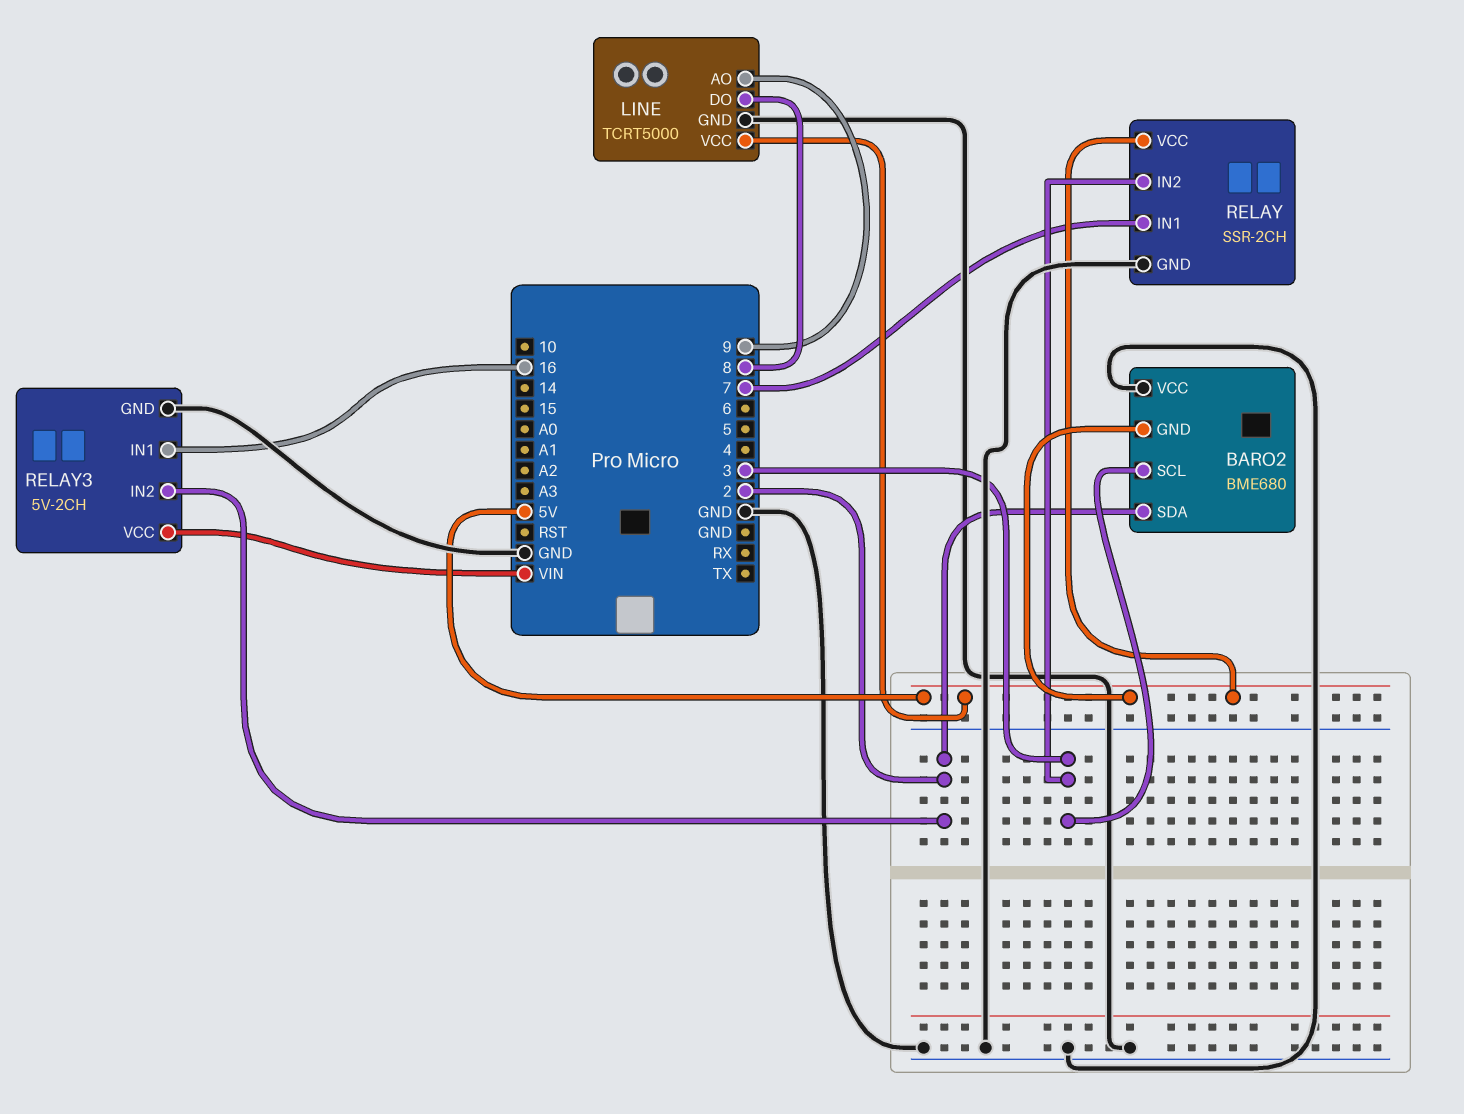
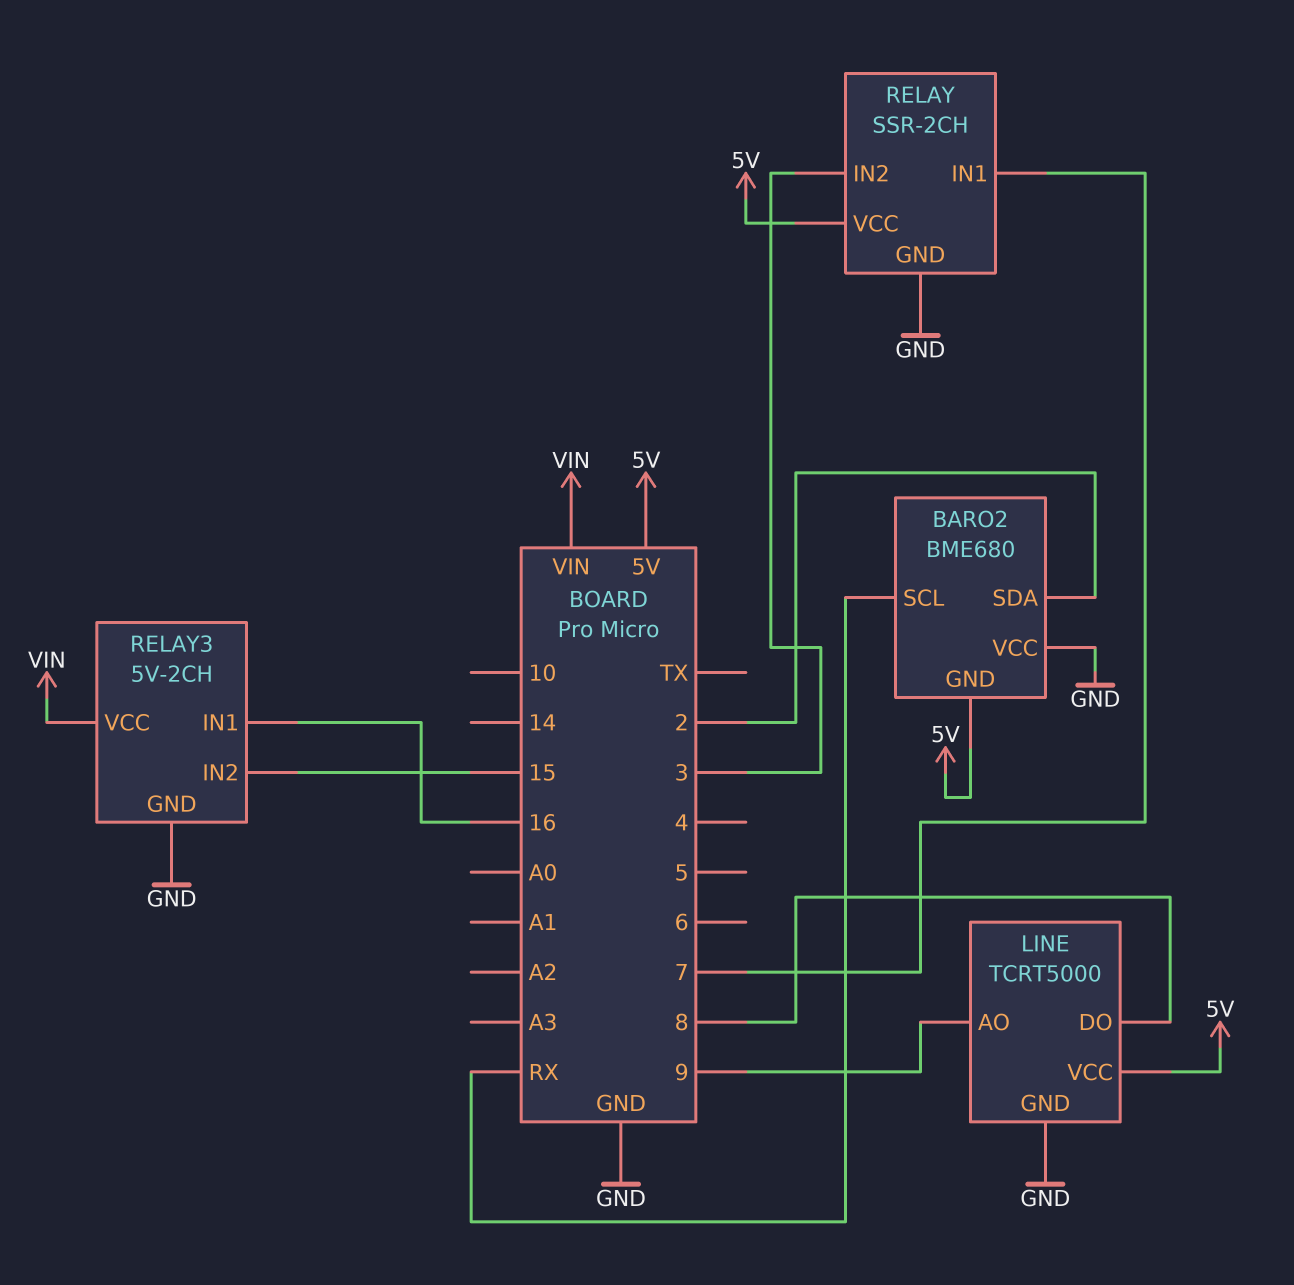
BARO2 pin SCL: 3 -> RX
RELAY3 pin IN2: 2 -> 15

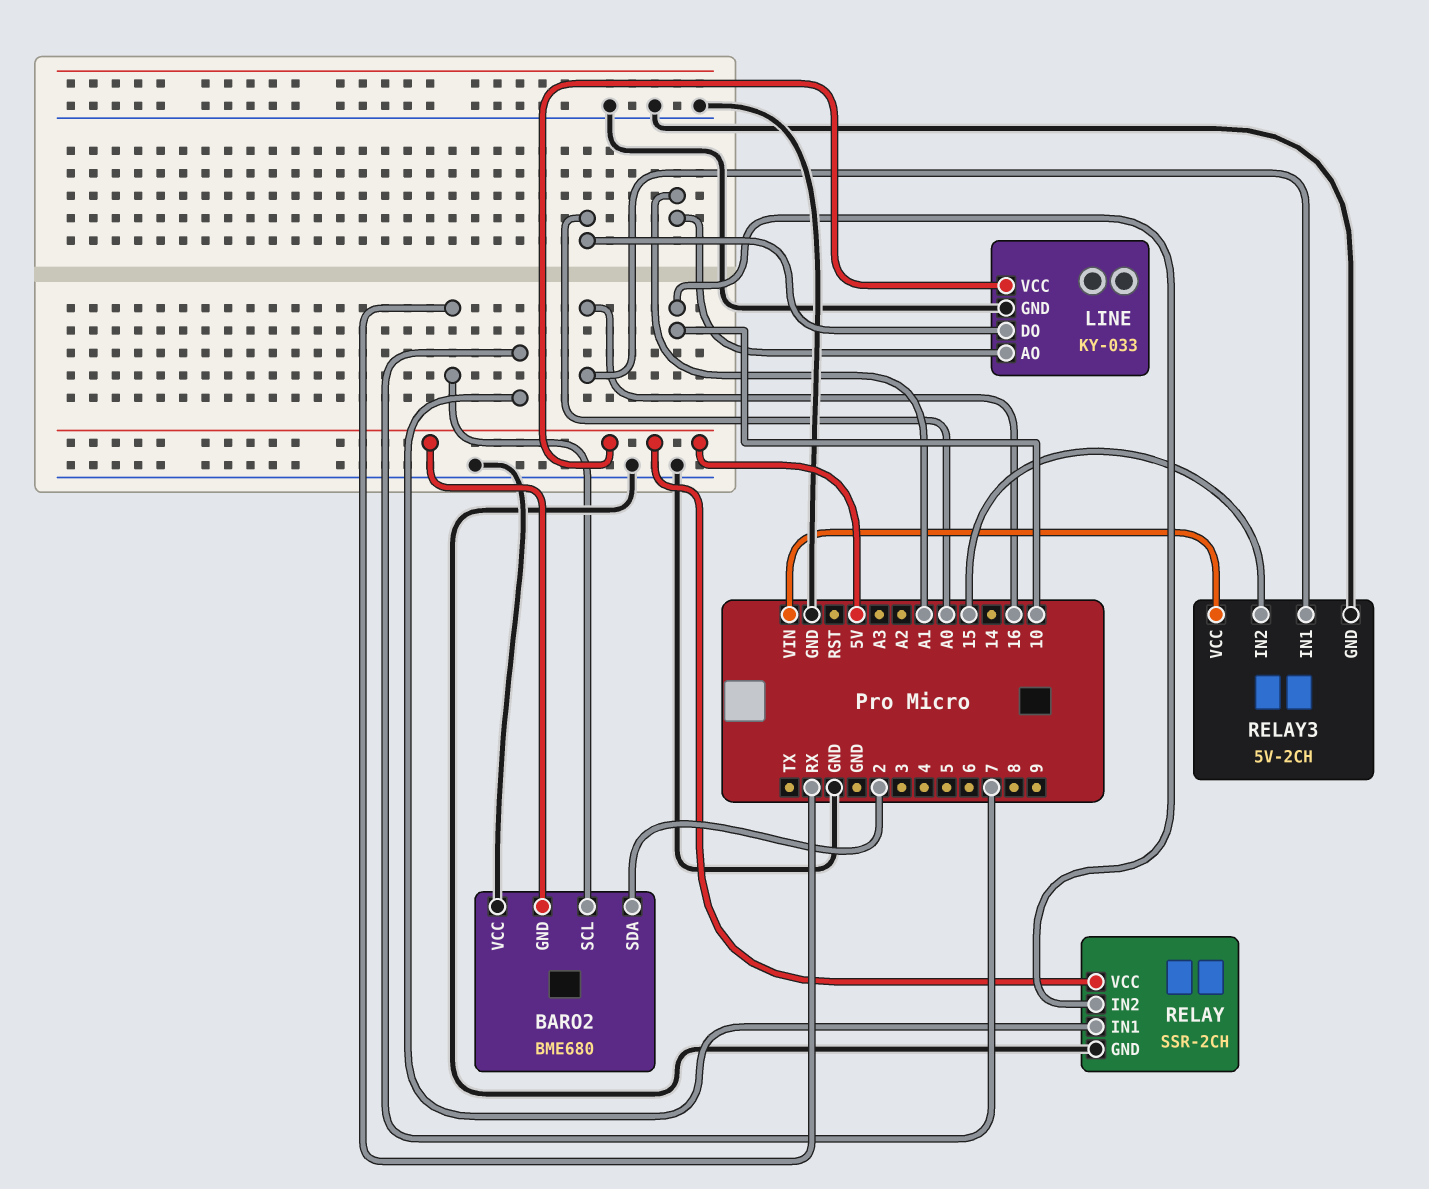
LINE: TCRT5000 -> KY-033
LINE pin AO: 9 -> A1
LINE pin DO: 8 -> A0
RELAY pin IN2: 3 -> 10

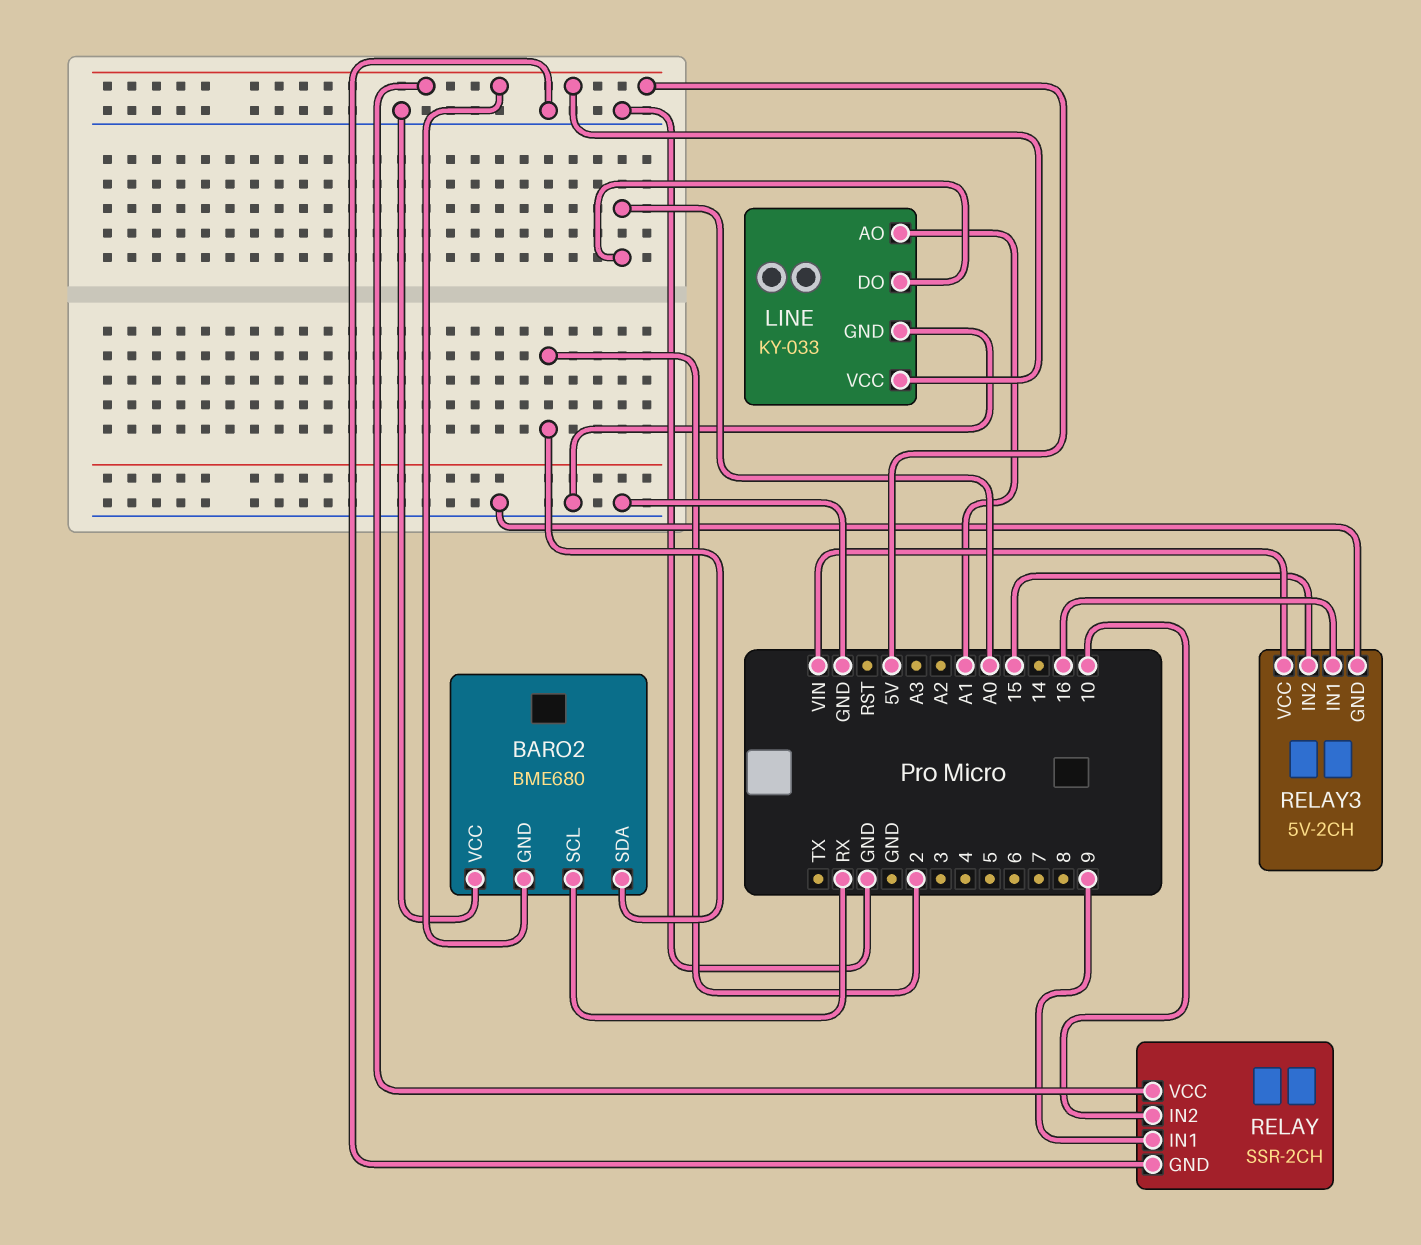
RELAY pin IN1: 7 -> 9

